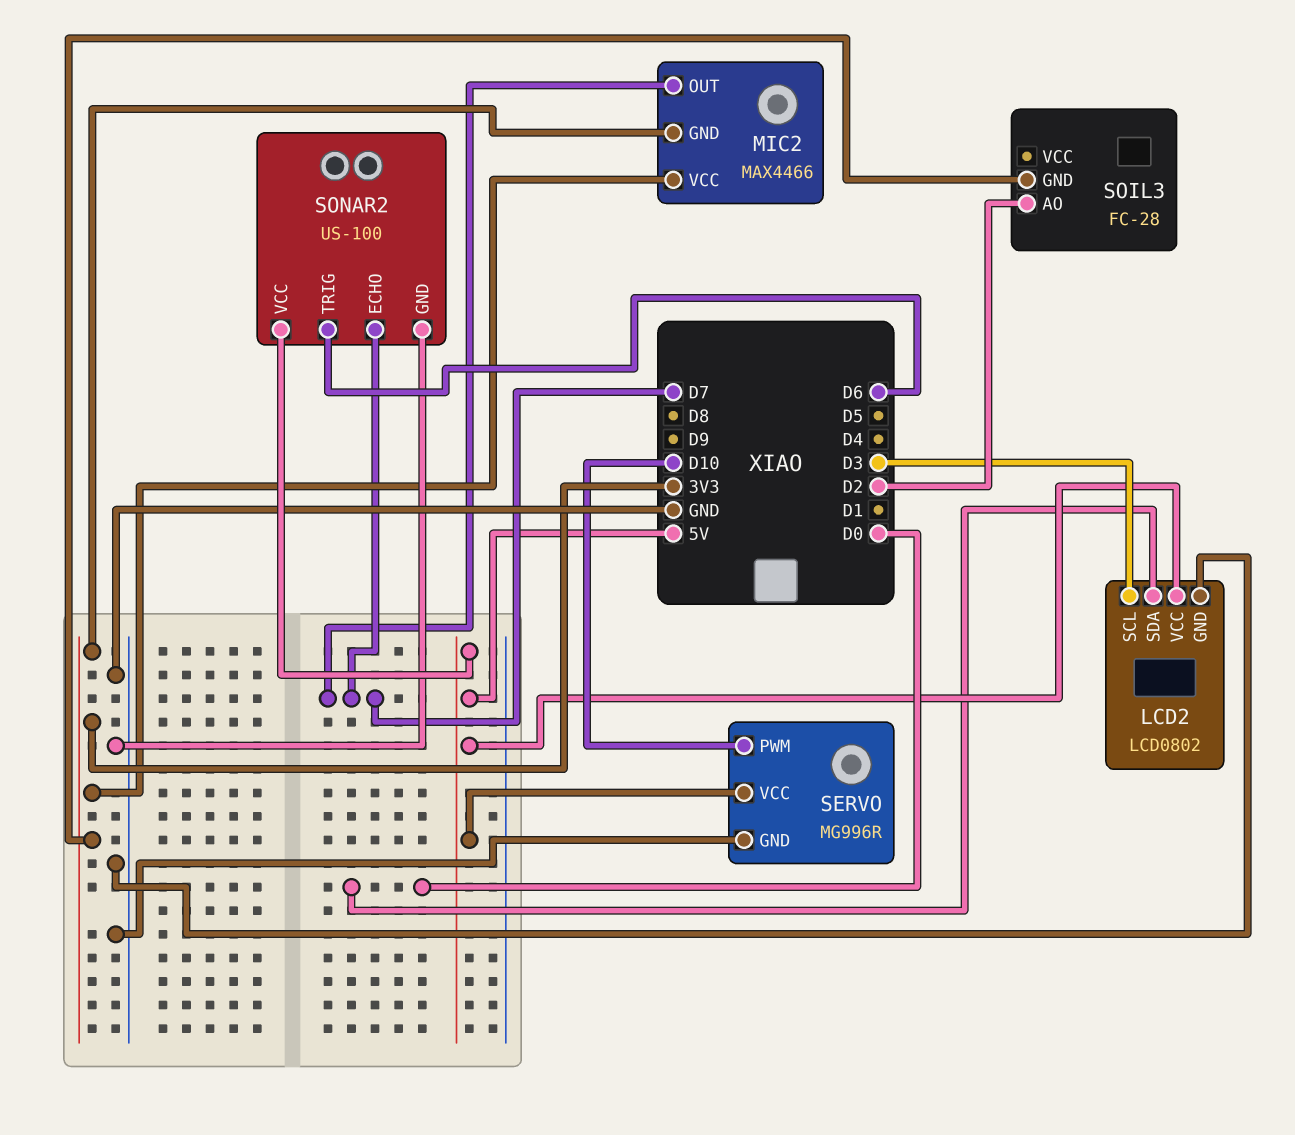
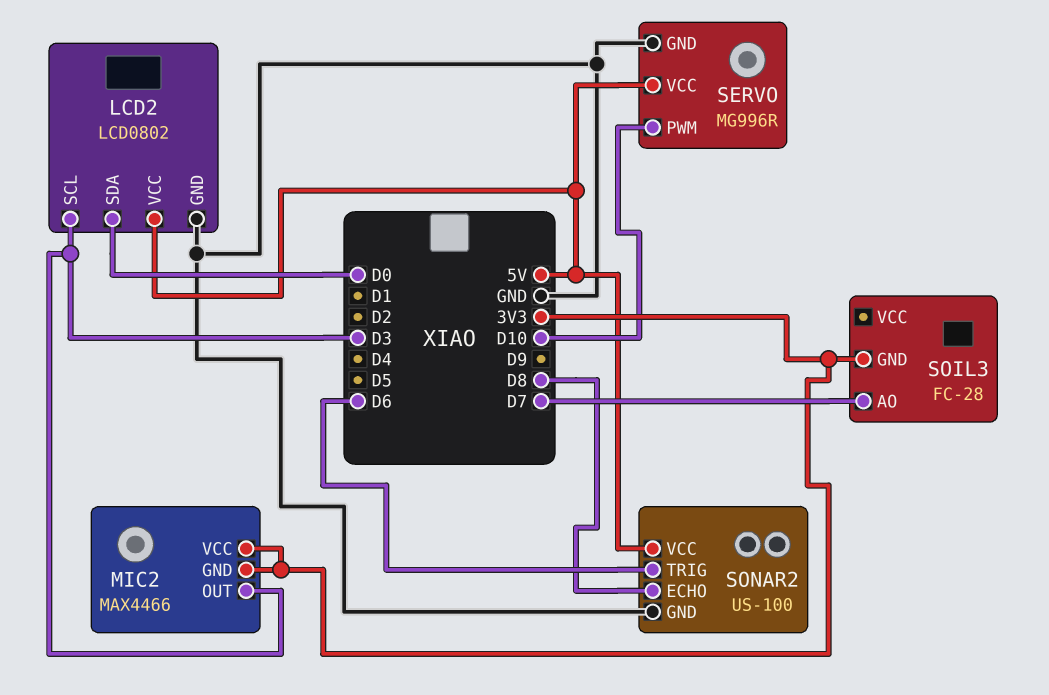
MIC2 pin OUT: D7 -> D3
SOIL3 pin AO: D2 -> D7
SONAR2 pin ECHO: D7 -> D8

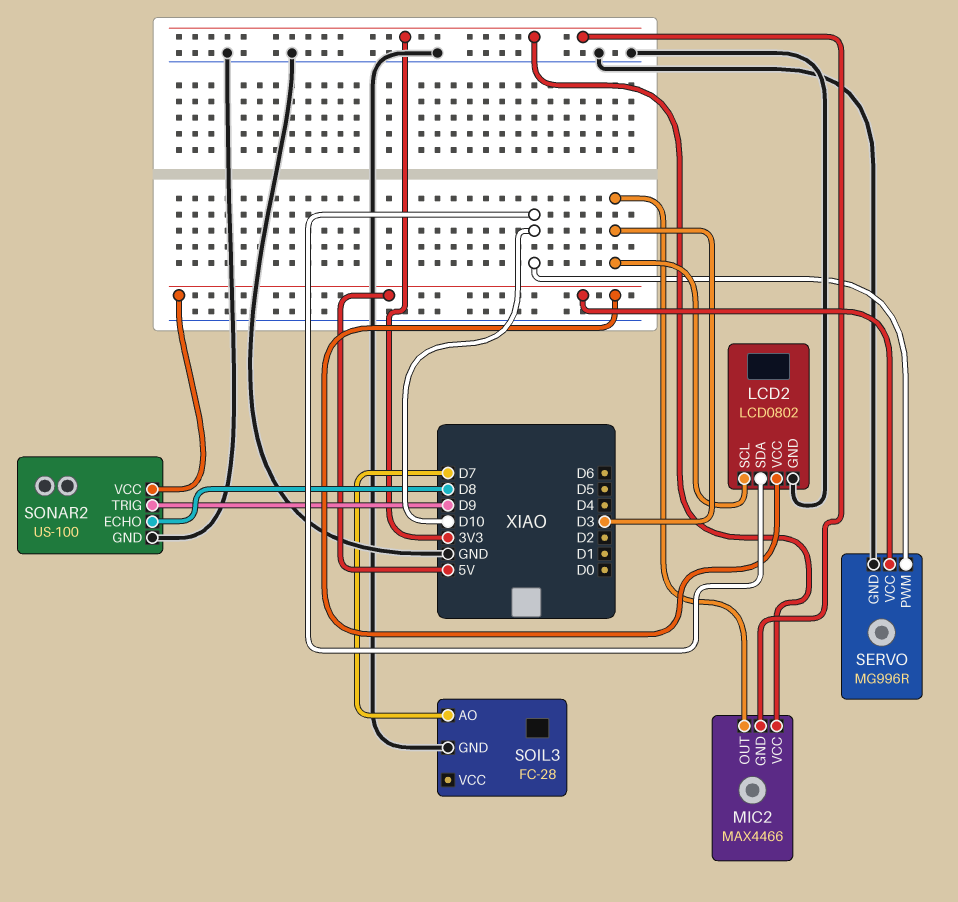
LCD2 pin SDA: D0 -> D10
SOIL3 pin GND: 3V3 -> GND
SONAR2 pin TRIG: D6 -> D9

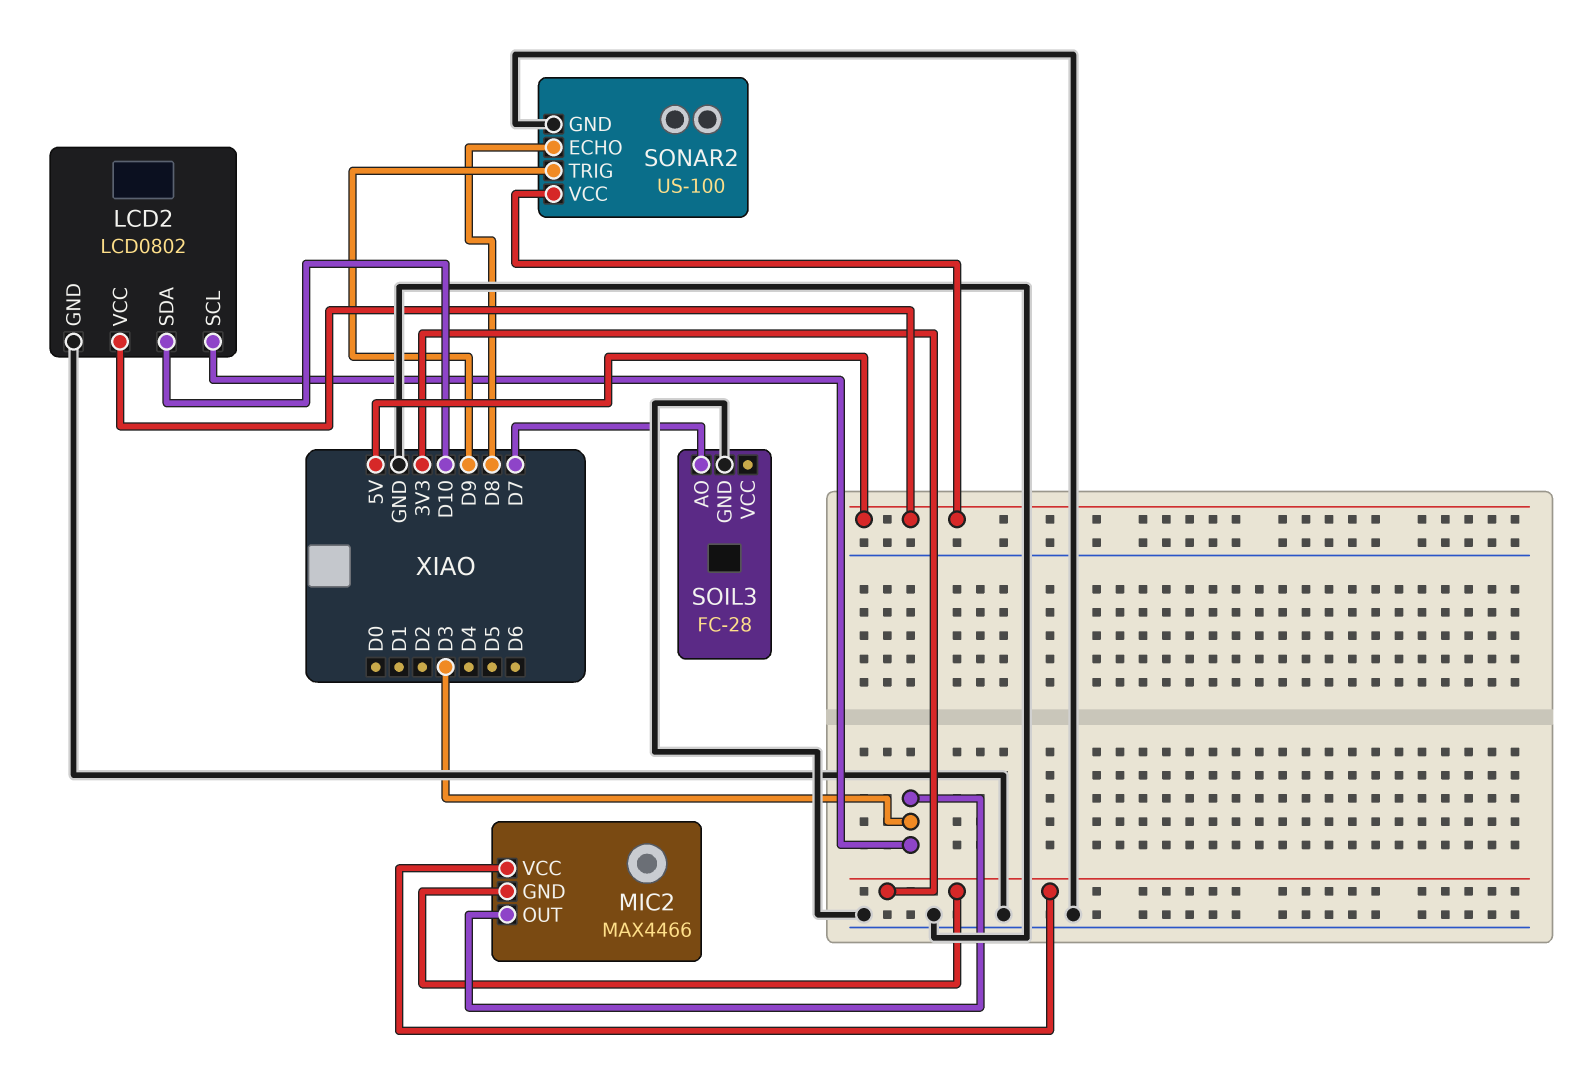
SERVO: MG996R -> none
SERVO pin GND: GND -> none
SERVO pin PWM: D10 -> none
SERVO pin VCC: 5V -> none

